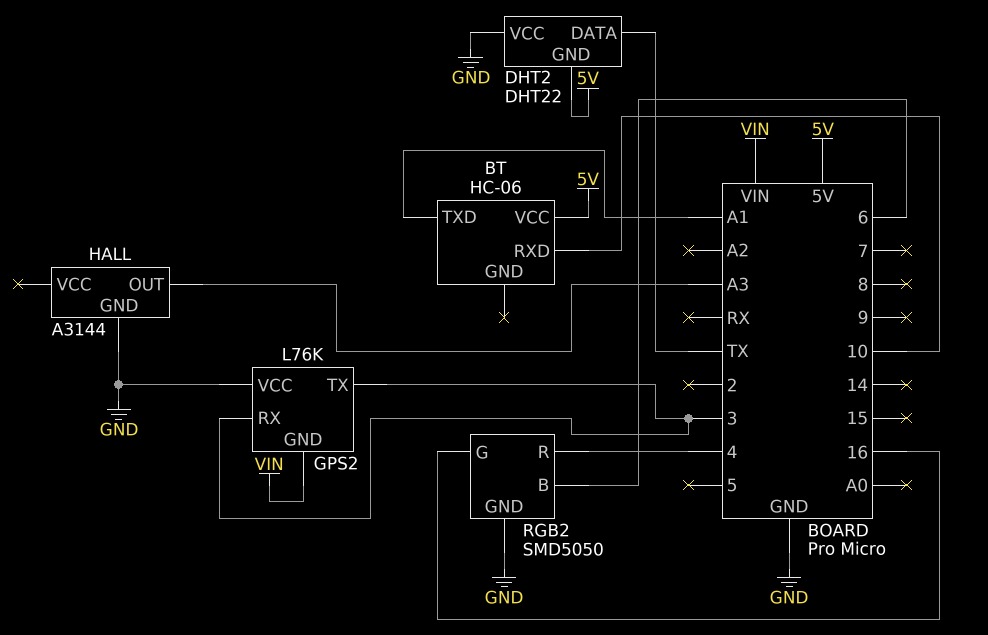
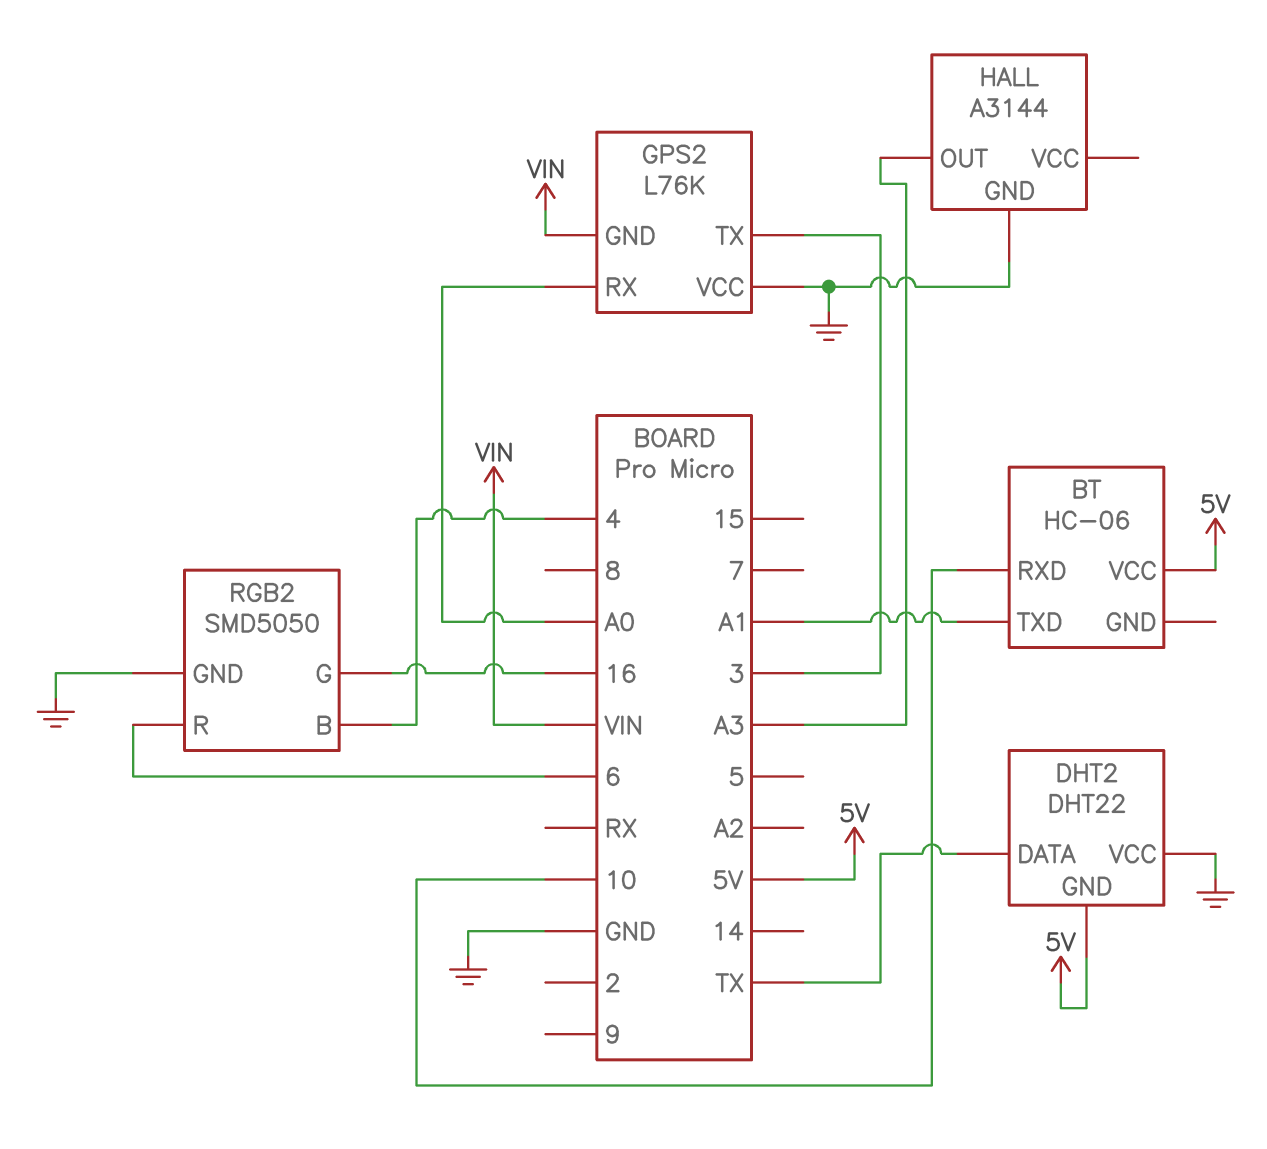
GPS2 pin RX: 3 -> A0
RGB2 pin B: 6 -> 4
RGB2 pin R: 4 -> 6

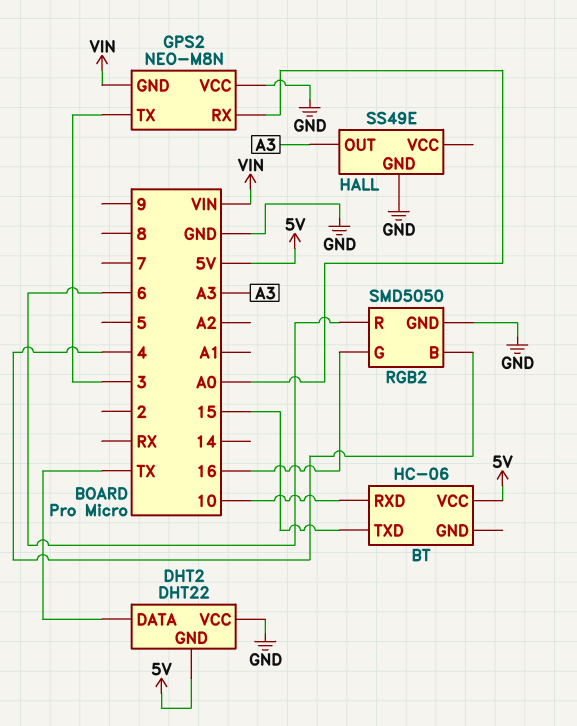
BT pin TXD: A1 -> 15
GPS2: L76K -> NEO-M8N
HALL: A3144 -> SS49E

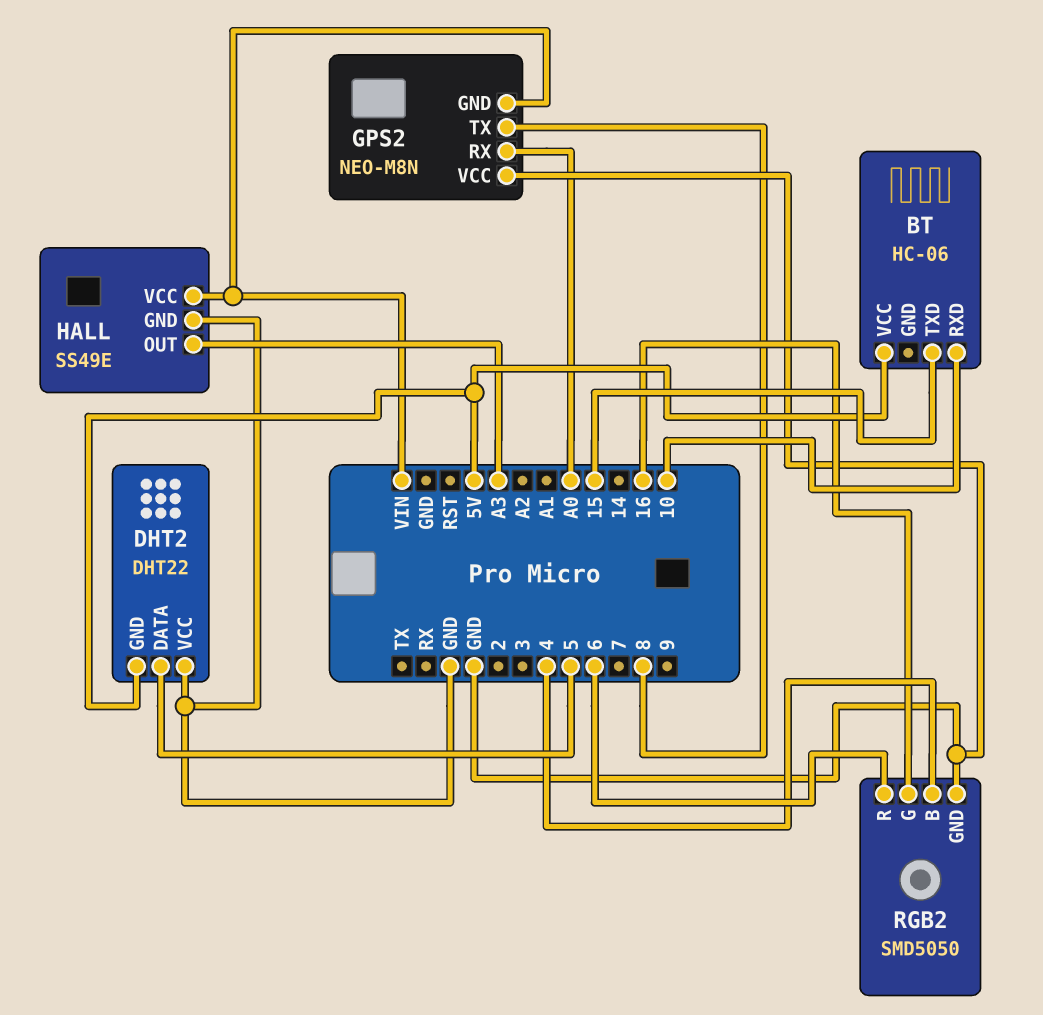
DHT2 pin DATA: TX -> 5
GPS2 pin TX: 3 -> 8
HALL pin VCC: none -> VIN

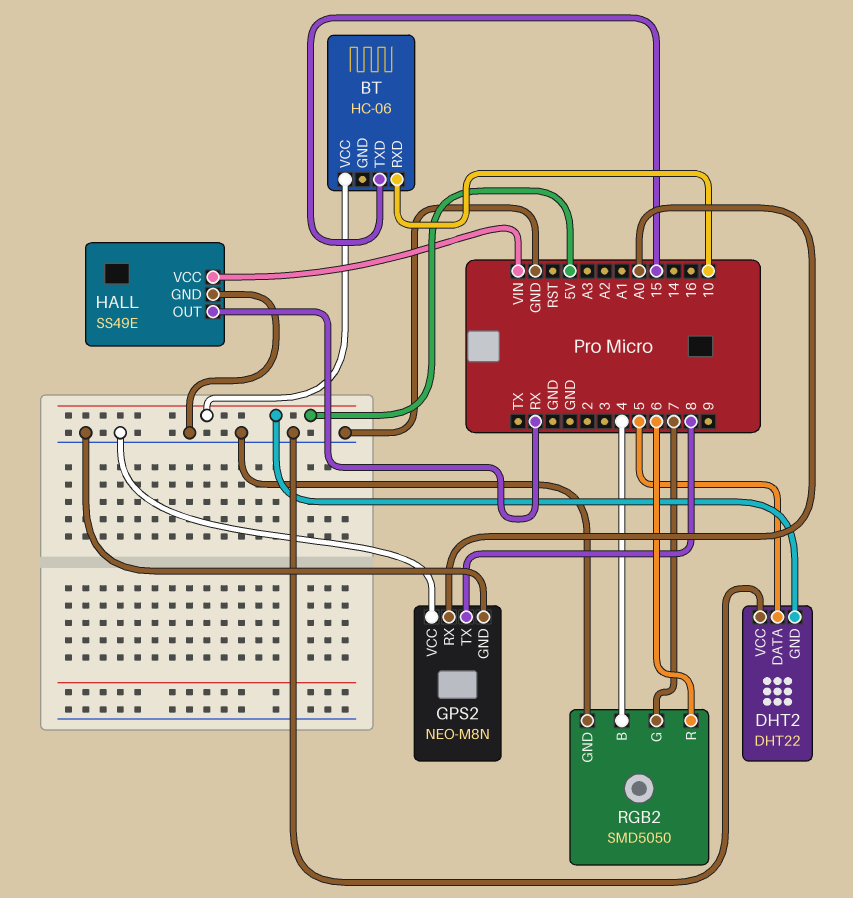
GPS2 pin GND: VIN -> GND
HALL pin OUT: A3 -> RX
RGB2 pin G: 16 -> 7

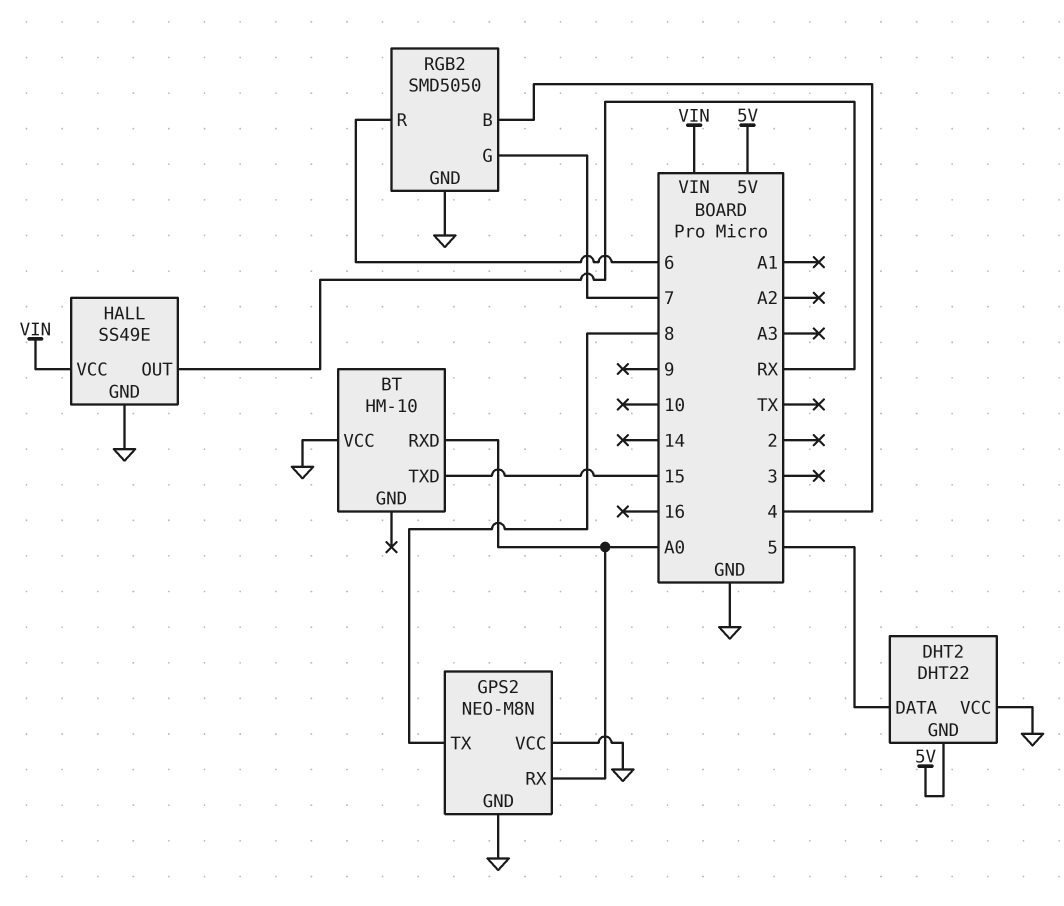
BT: HC-06 -> HM-10
BT pin RXD: 10 -> A0
BT pin VCC: 5V -> GND

